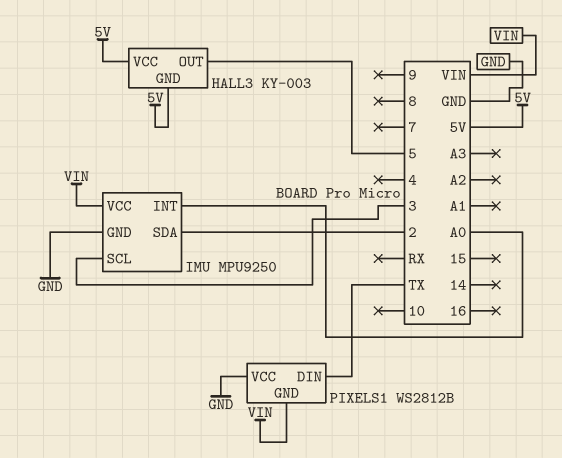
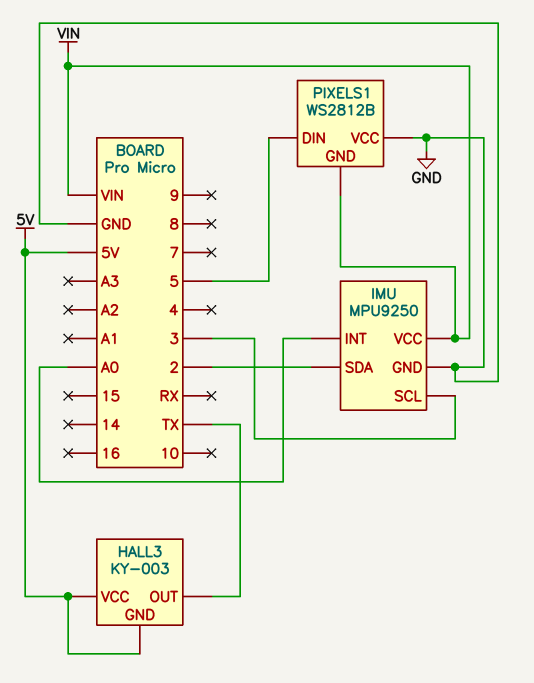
HALL3 pin OUT: 5 -> TX
PIXELS1 pin DIN: TX -> 5

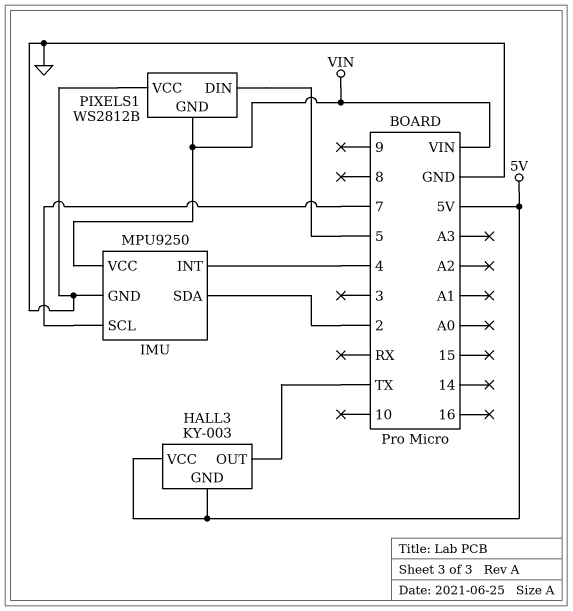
IMU pin INT: A0 -> 4
IMU pin SCL: 3 -> 7

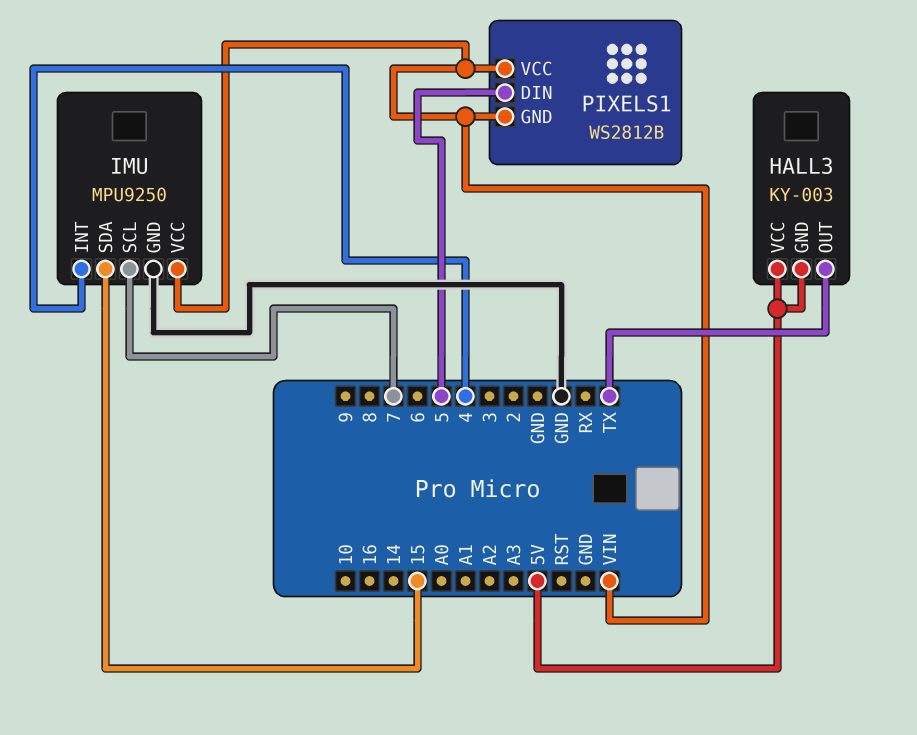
IMU pin SDA: 2 -> 15
PIXELS1 pin VCC: GND -> VIN

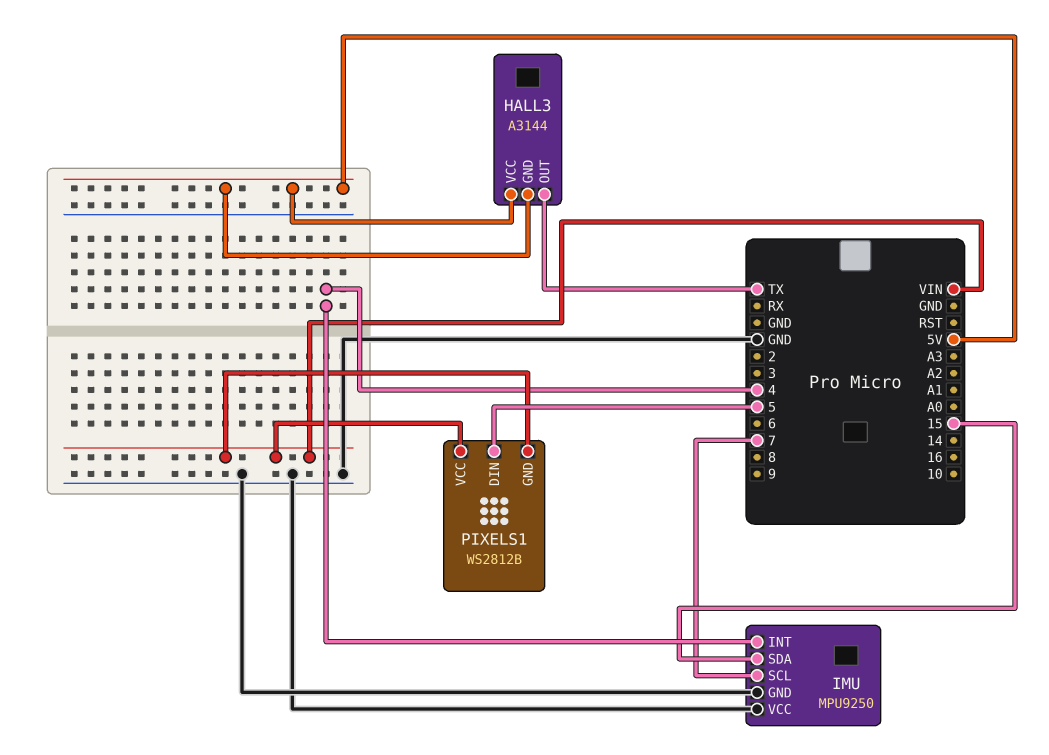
HALL3: KY-003 -> A3144
IMU pin VCC: VIN -> GND

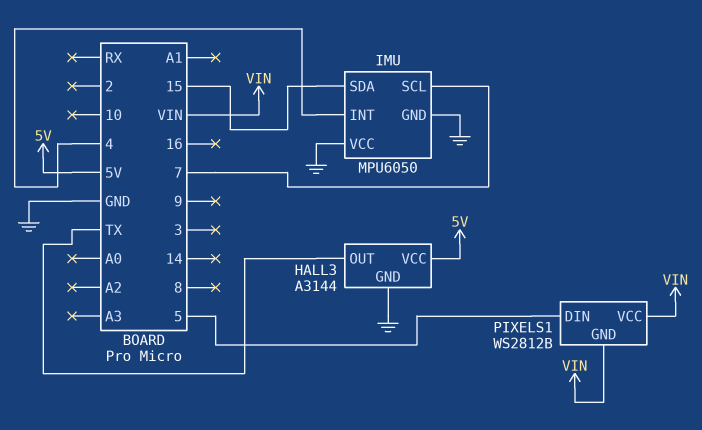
HALL3 pin GND: 5V -> GND
IMU: MPU9250 -> MPU6050

